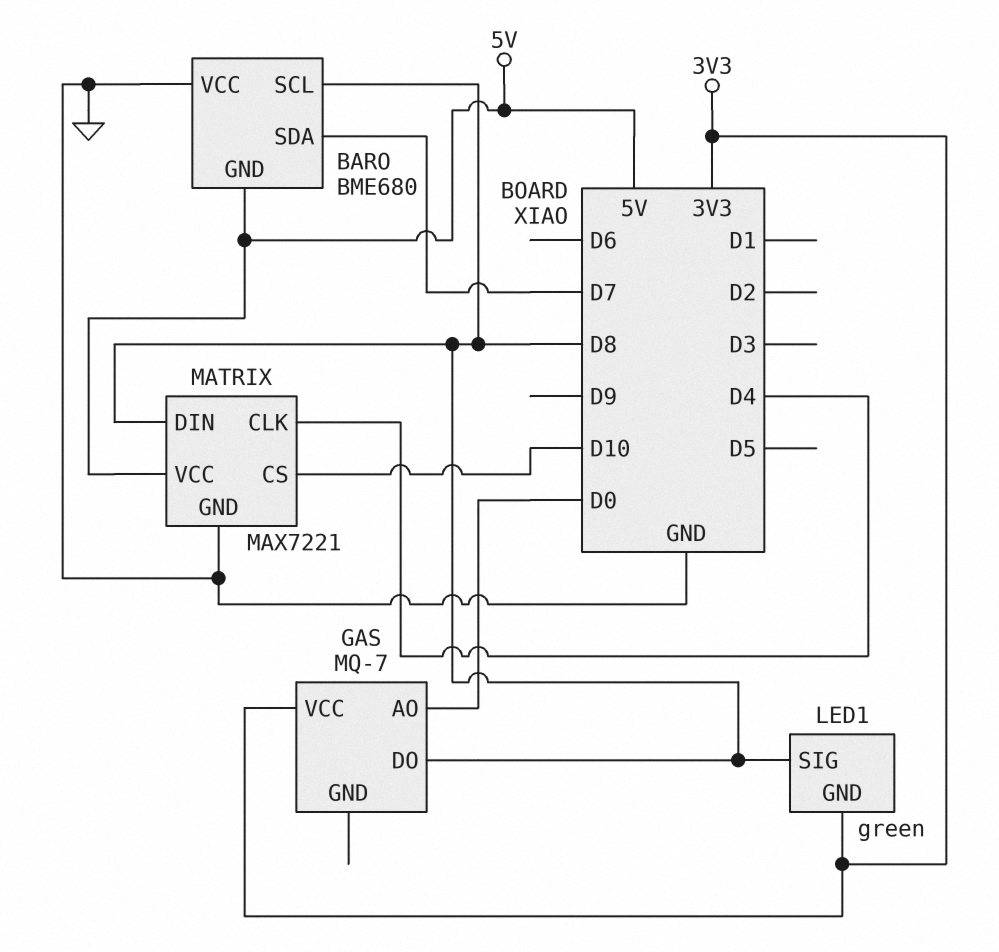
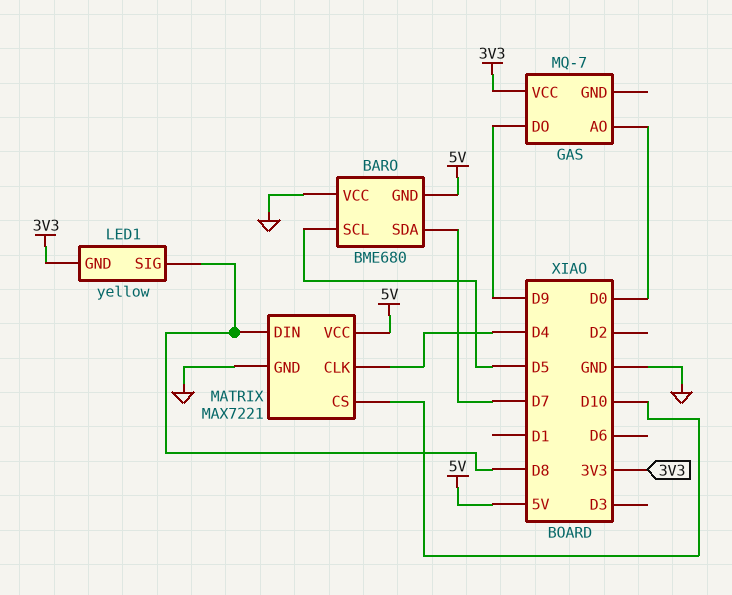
BARO pin SCL: D8 -> D5
GAS pin DO: D8 -> D9
LED1: green -> yellow

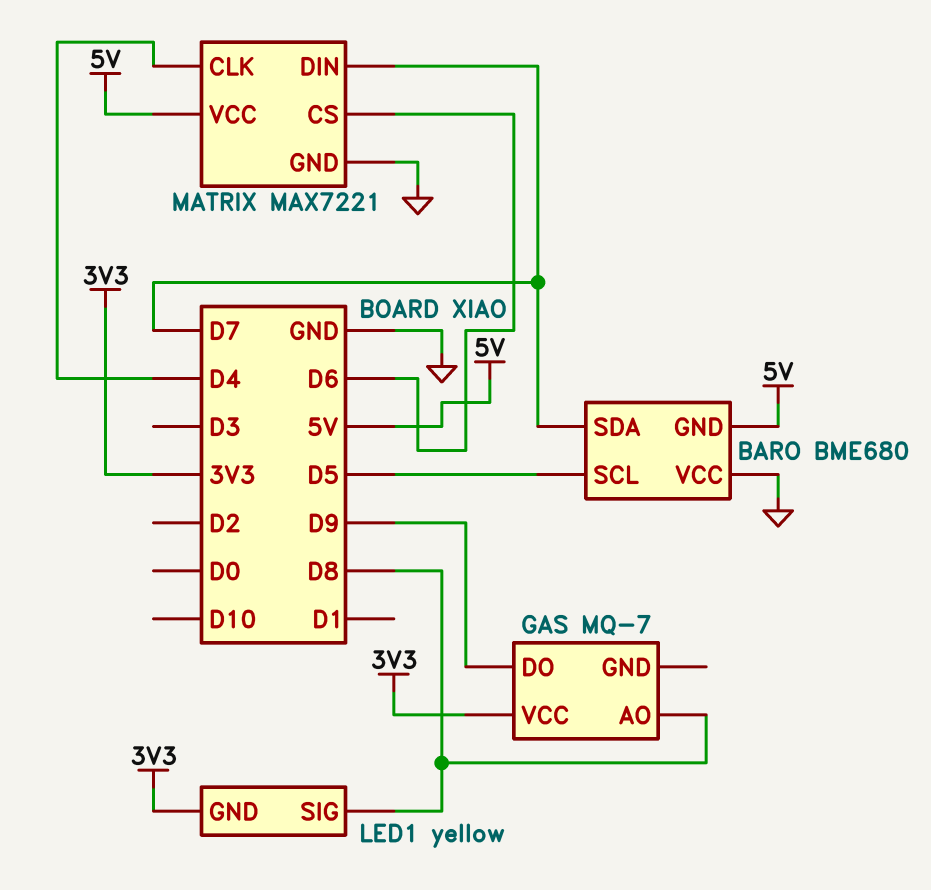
GAS pin AO: D0 -> D8
MATRIX pin CS: D10 -> D6
MATRIX pin DIN: D8 -> D7

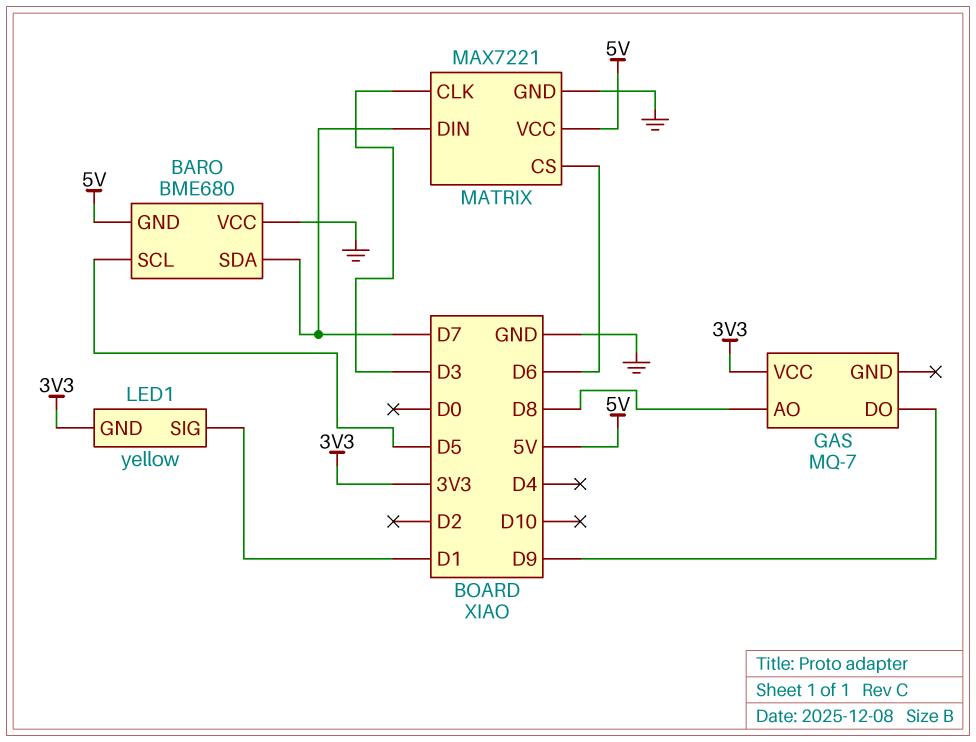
LED1 pin SIG: D8 -> D1
MATRIX pin CLK: D4 -> D3

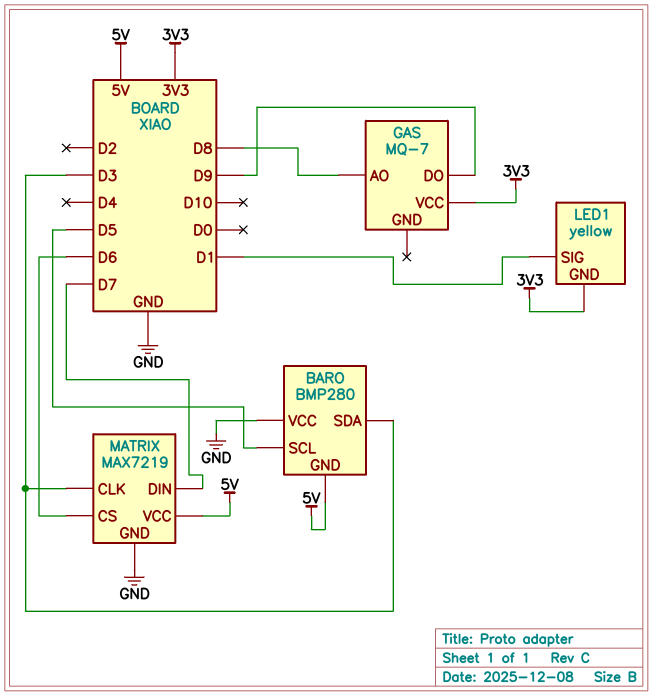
BARO: BME680 -> BMP280
BARO pin SDA: D7 -> D3
MATRIX: MAX7221 -> MAX7219

